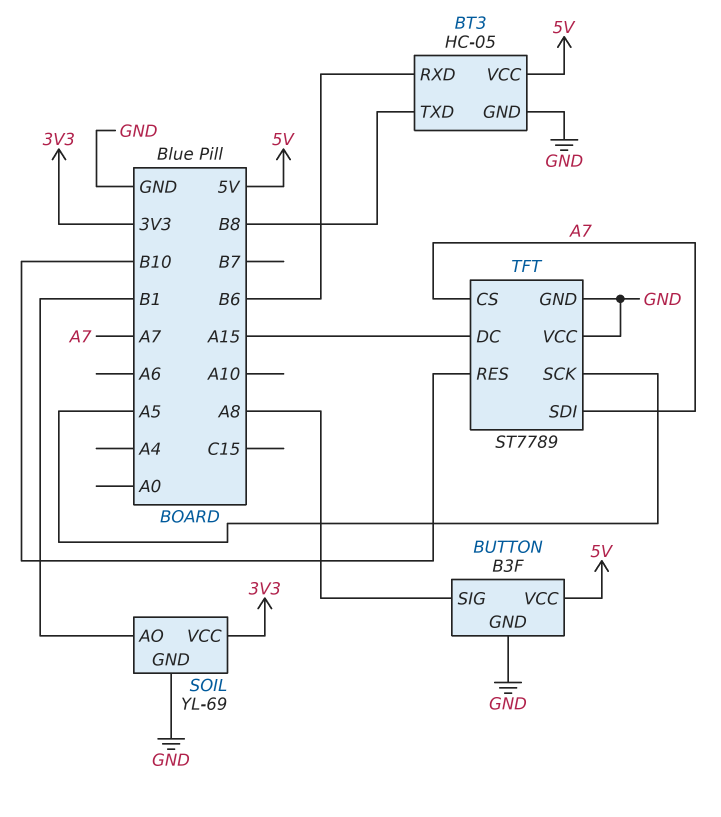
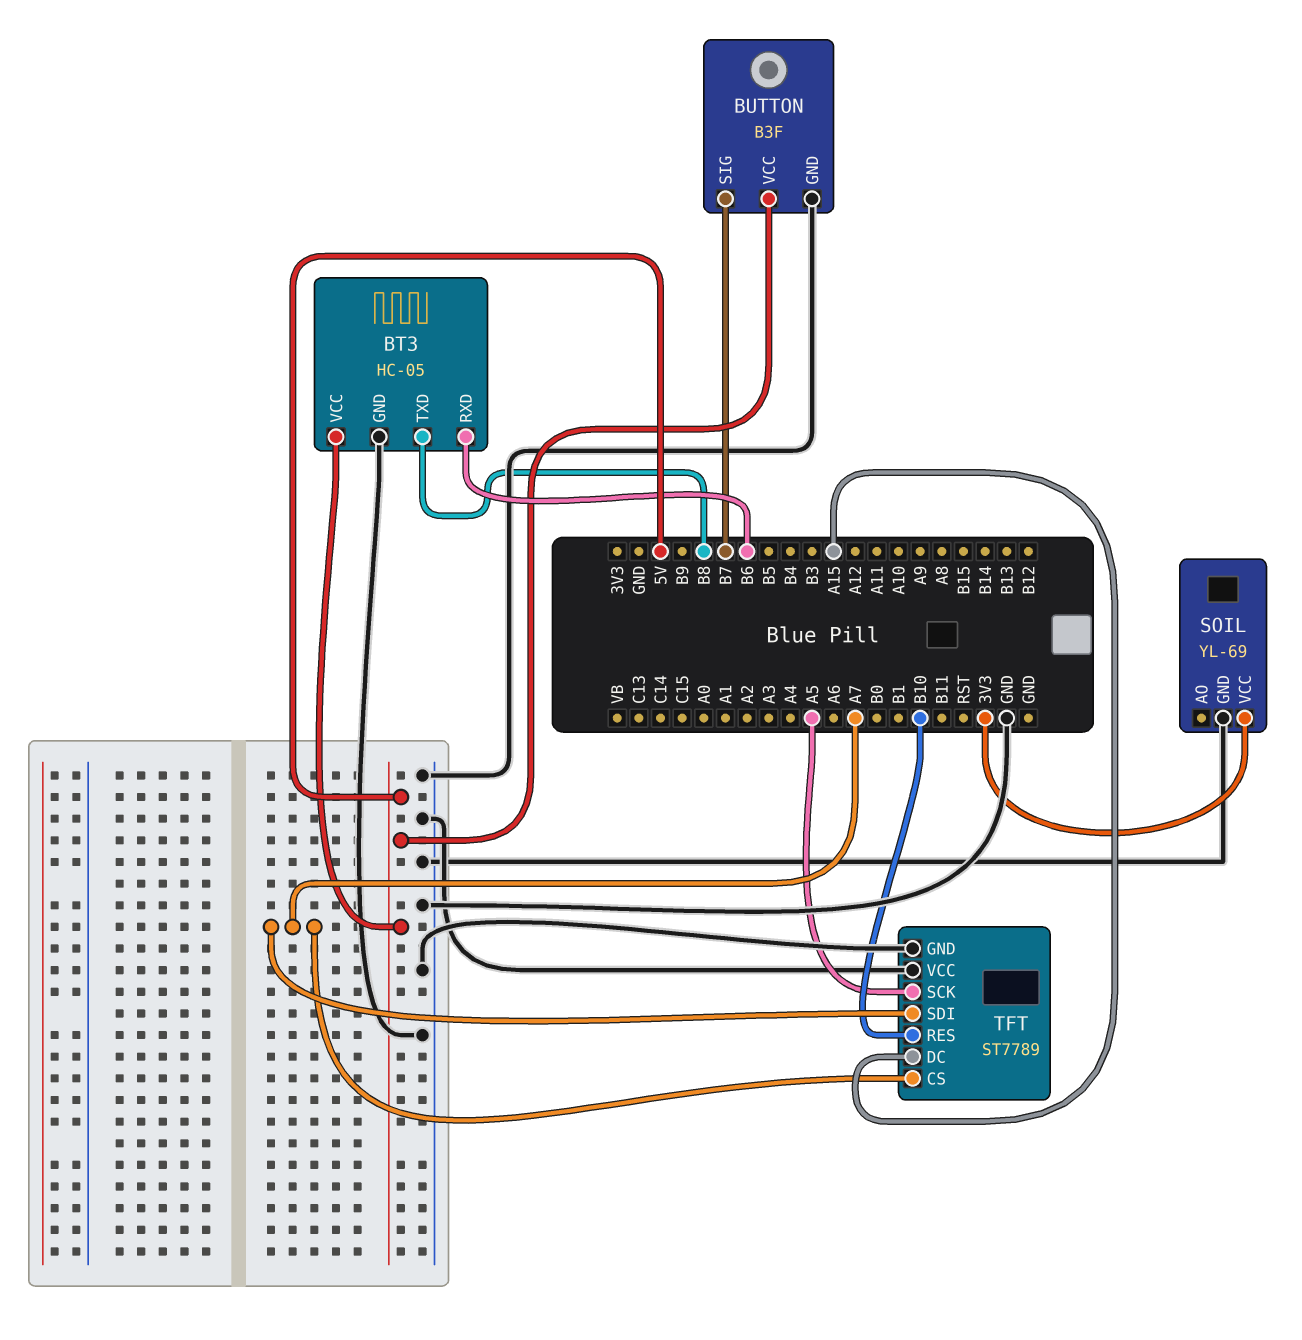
BUTTON pin SIG: A8 -> B7
SOIL pin AO: B1 -> none

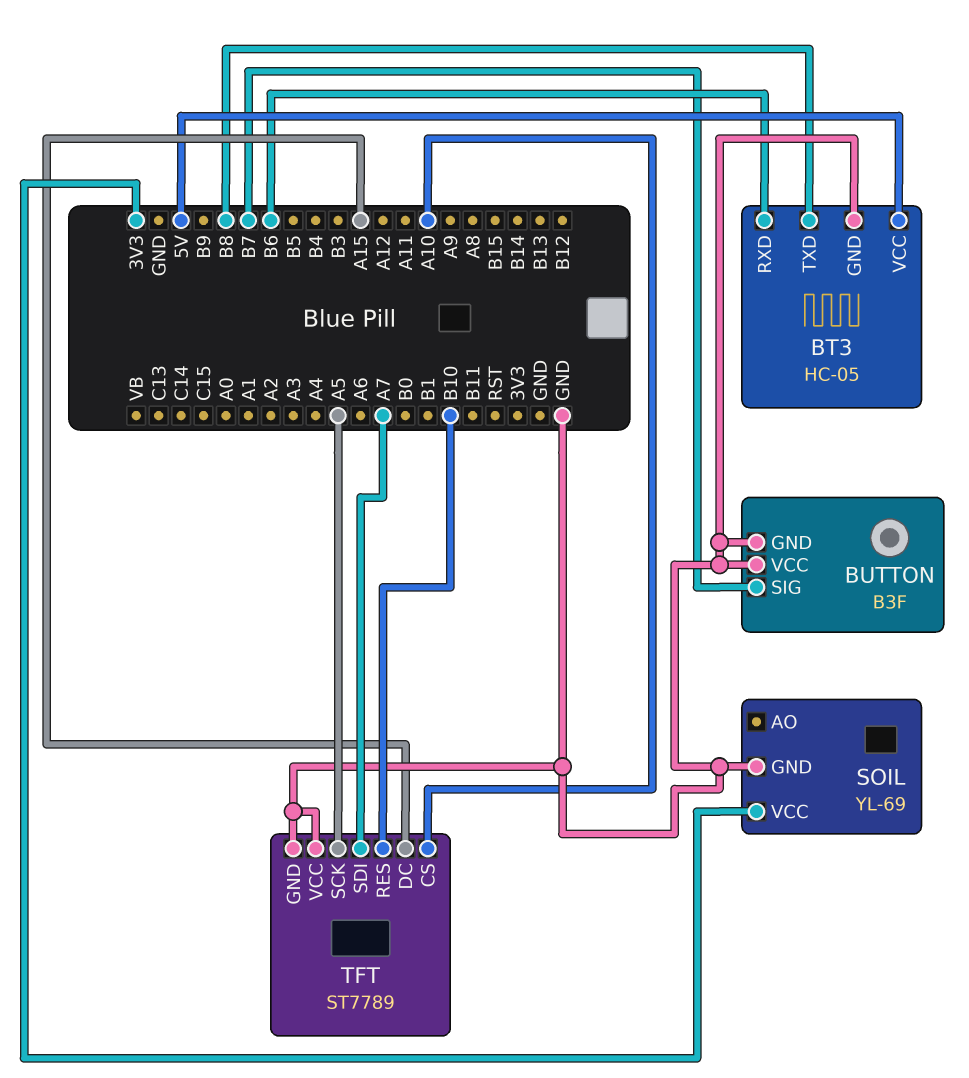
BUTTON pin VCC: 5V -> GND
TFT pin CS: A7 -> A10

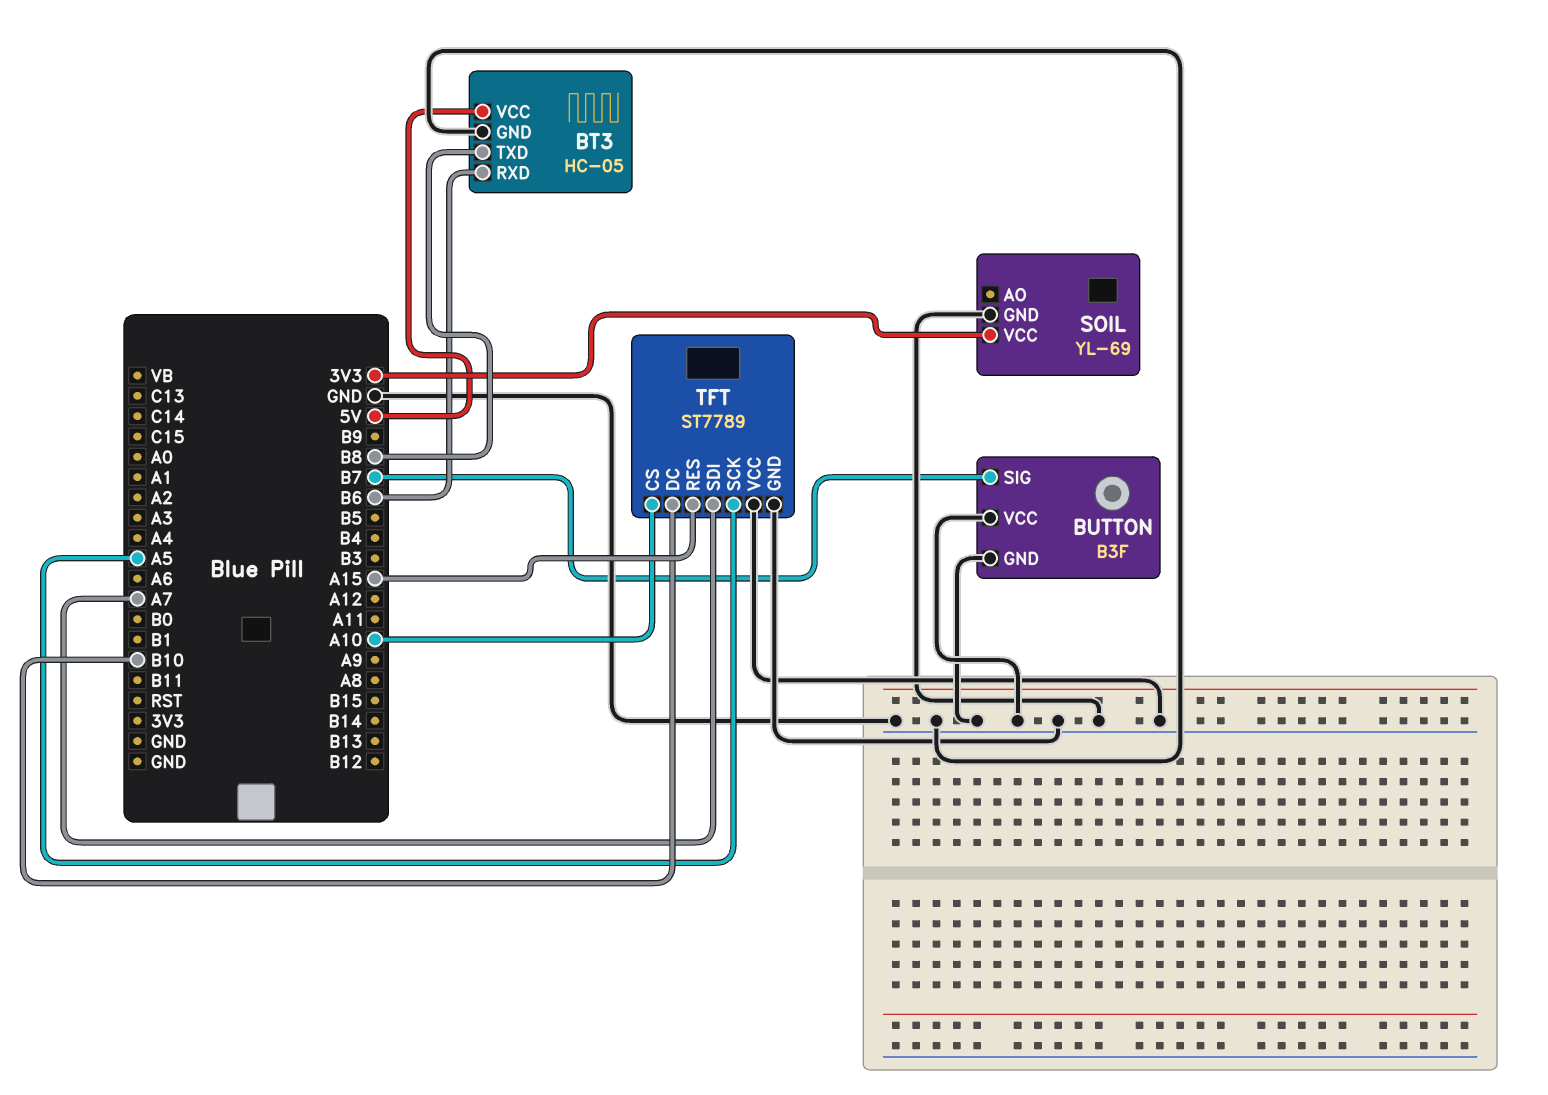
TFT pin DC: A15 -> B10
TFT pin RES: B10 -> A15

